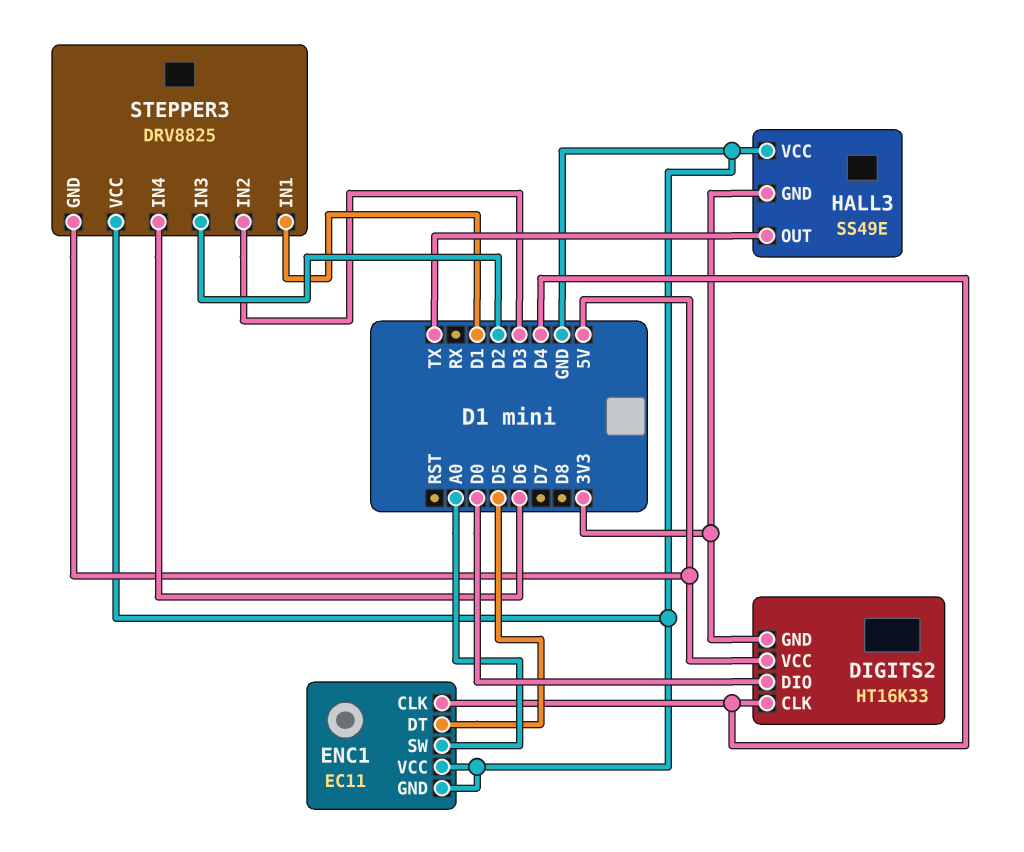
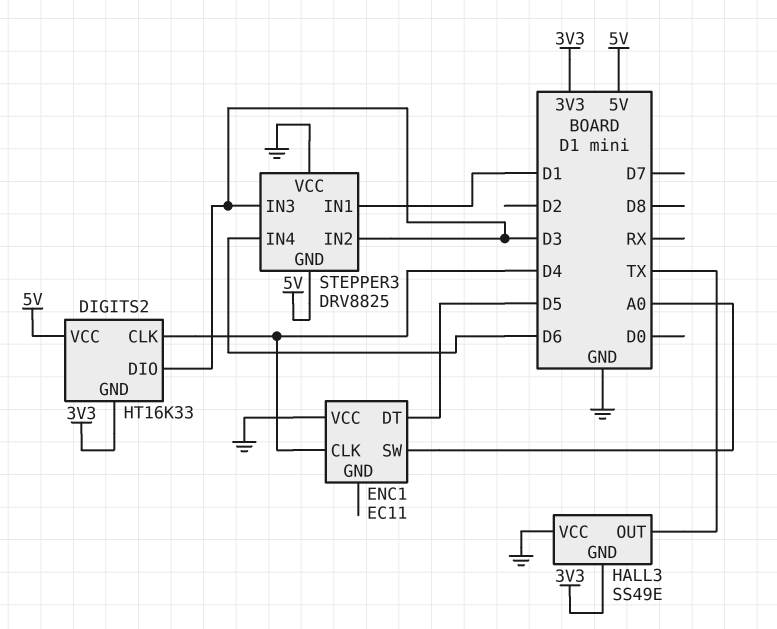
DIGITS2 pin DIO: D0 -> D3
ENC1 pin GND: GND -> none
STEPPER3 pin IN3: D2 -> D3

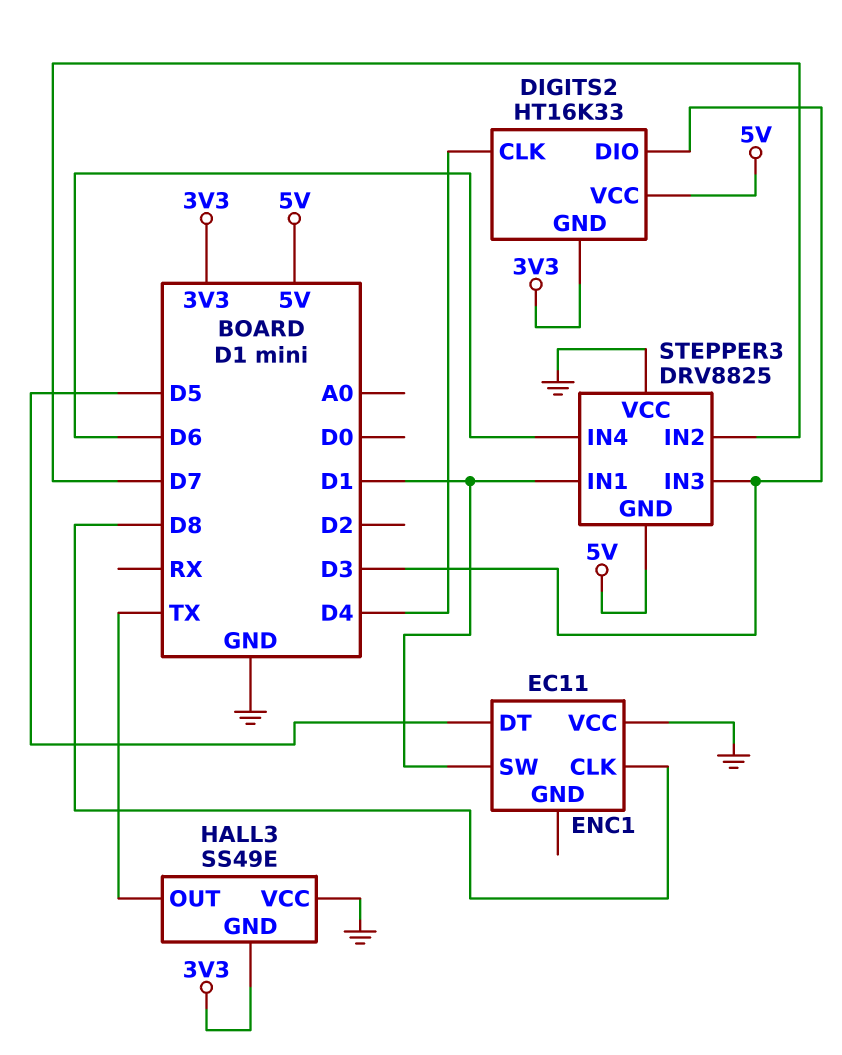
ENC1 pin CLK: D4 -> D8
ENC1 pin SW: A0 -> D1
STEPPER3 pin IN2: D3 -> D7

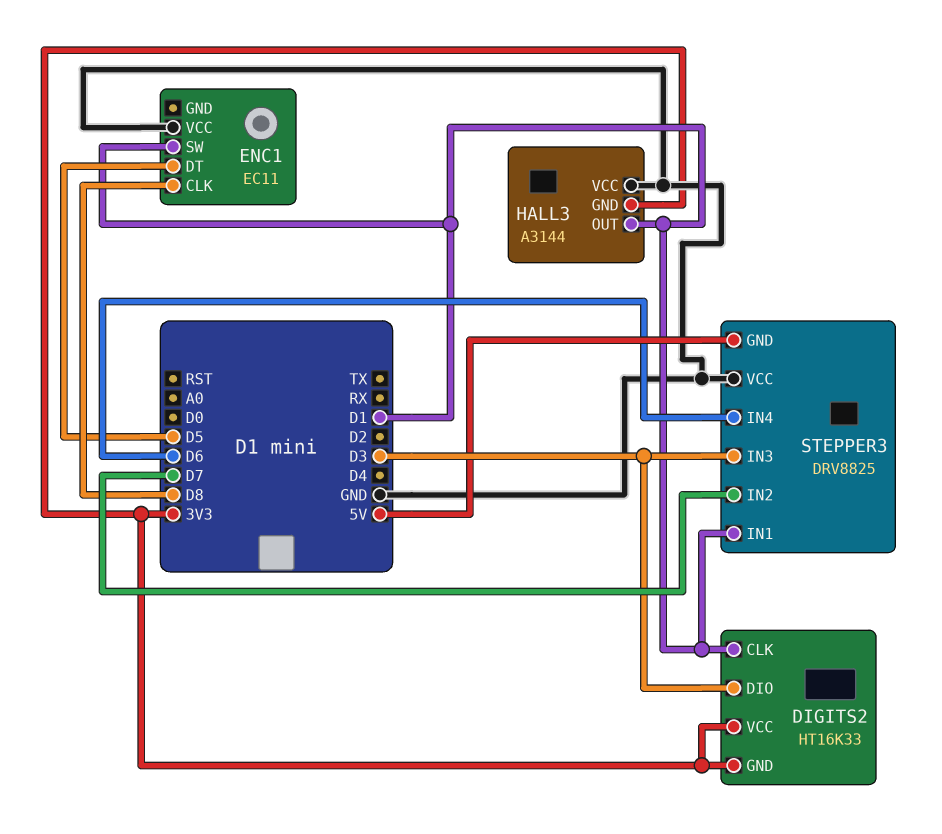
DIGITS2 pin CLK: D4 -> D1
DIGITS2 pin VCC: 5V -> 3V3
HALL3: SS49E -> A3144
HALL3 pin OUT: TX -> D1

